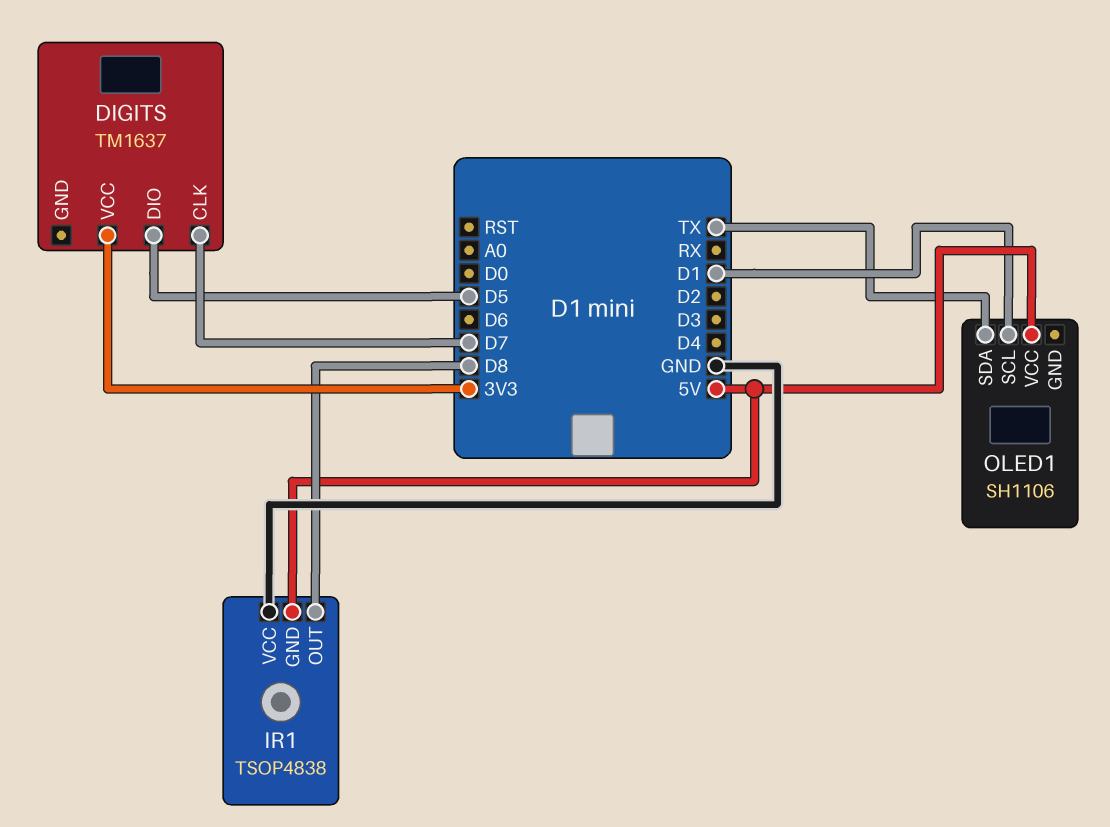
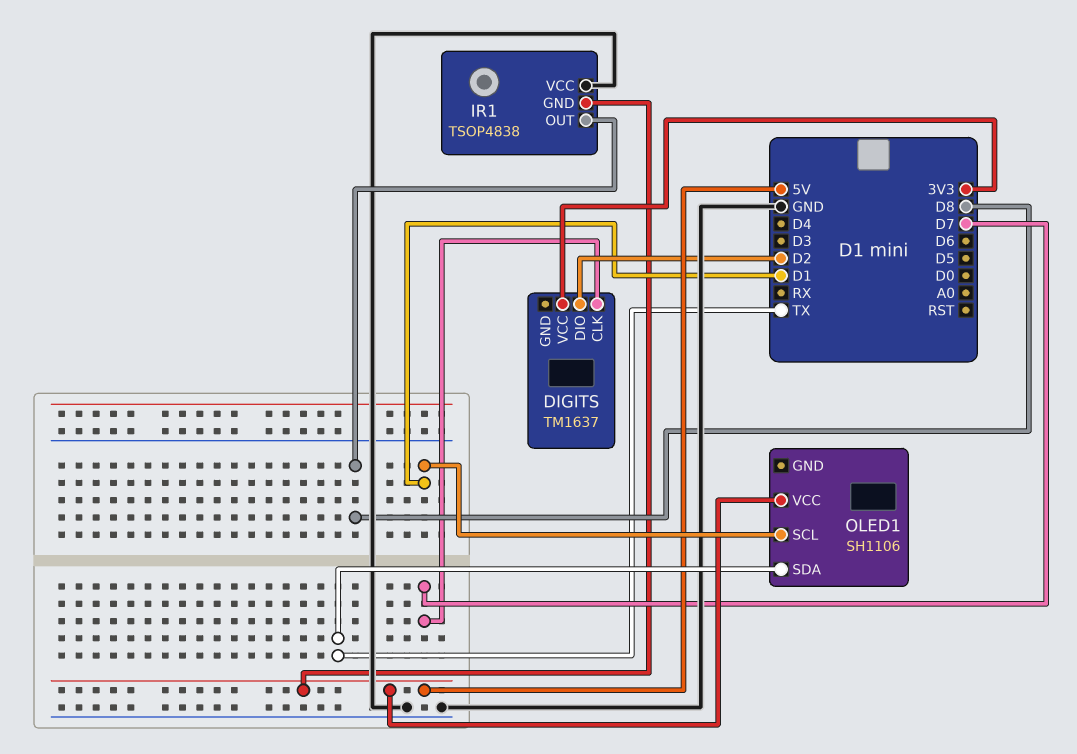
DIGITS pin DIO: D5 -> D2

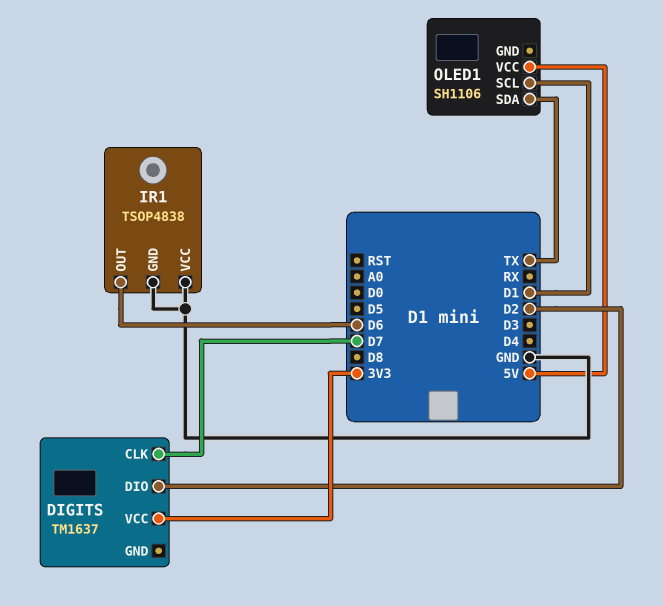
IR1 pin GND: 5V -> GND
IR1 pin OUT: D8 -> D6

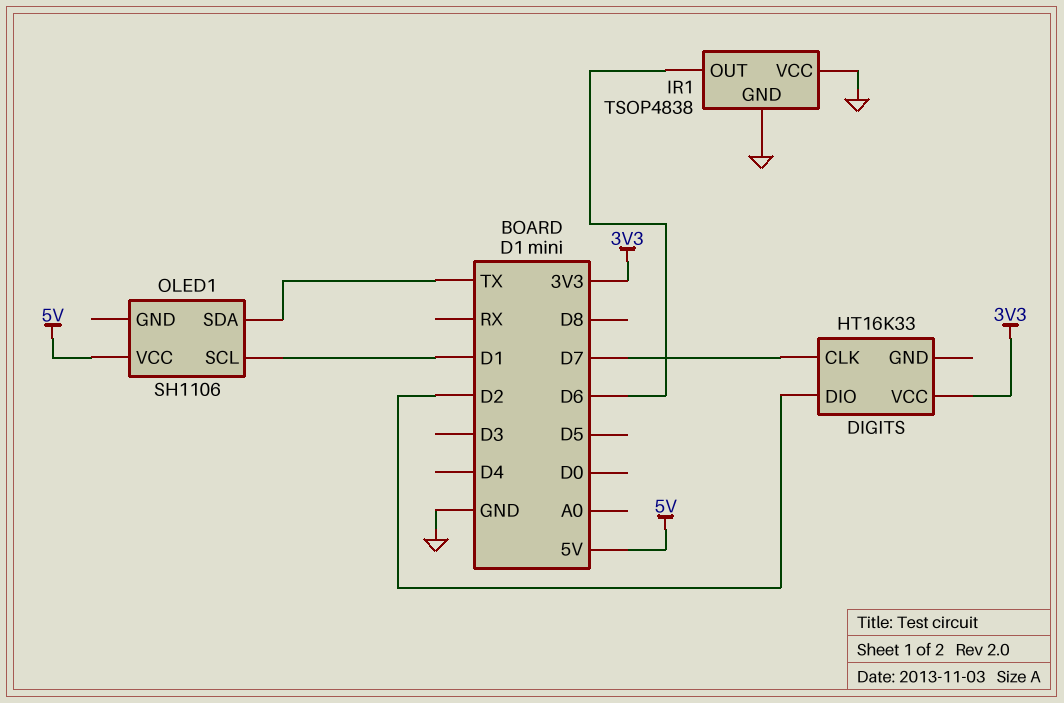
DIGITS: TM1637 -> HT16K33

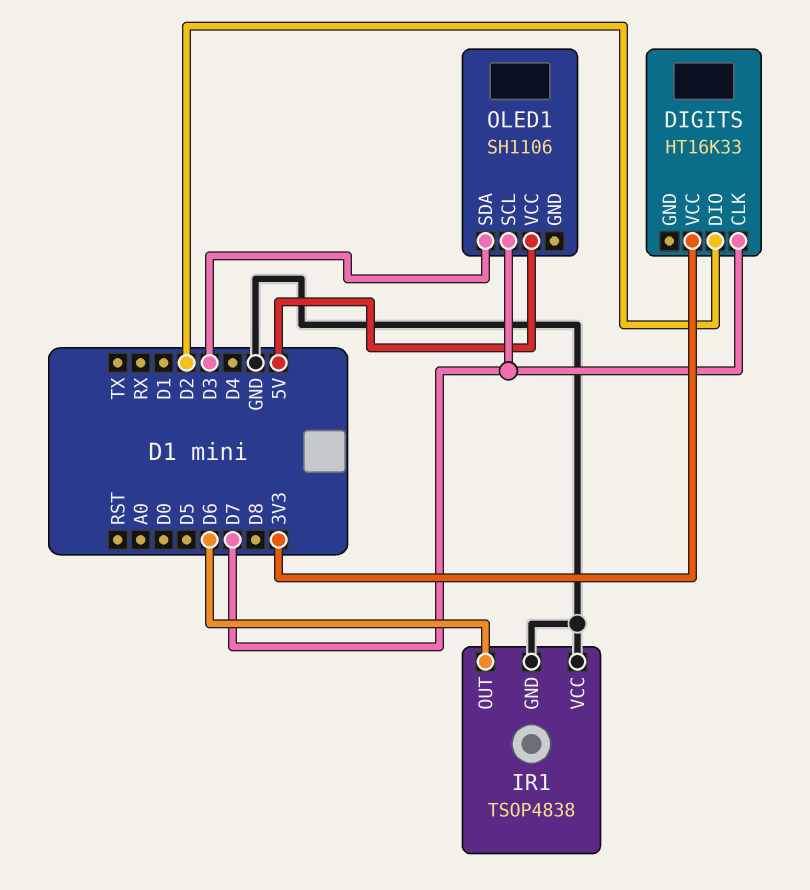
OLED1 pin SCL: D1 -> D7
OLED1 pin SDA: TX -> D3

